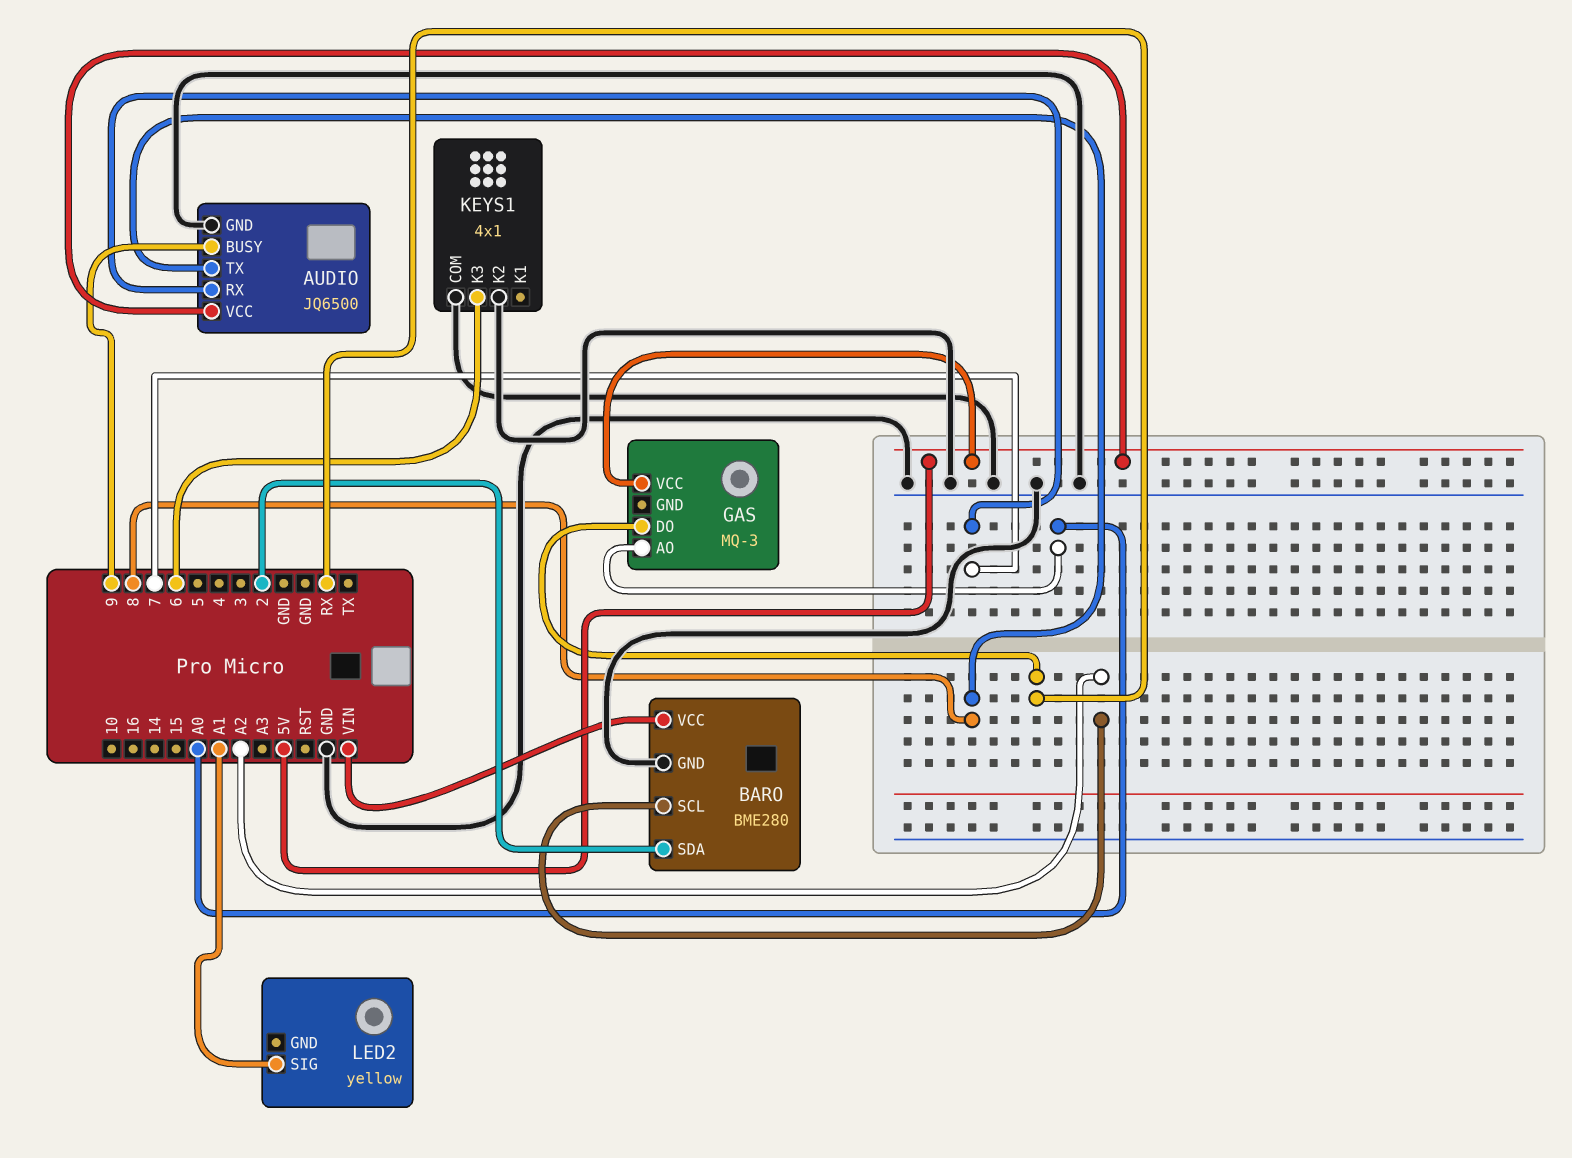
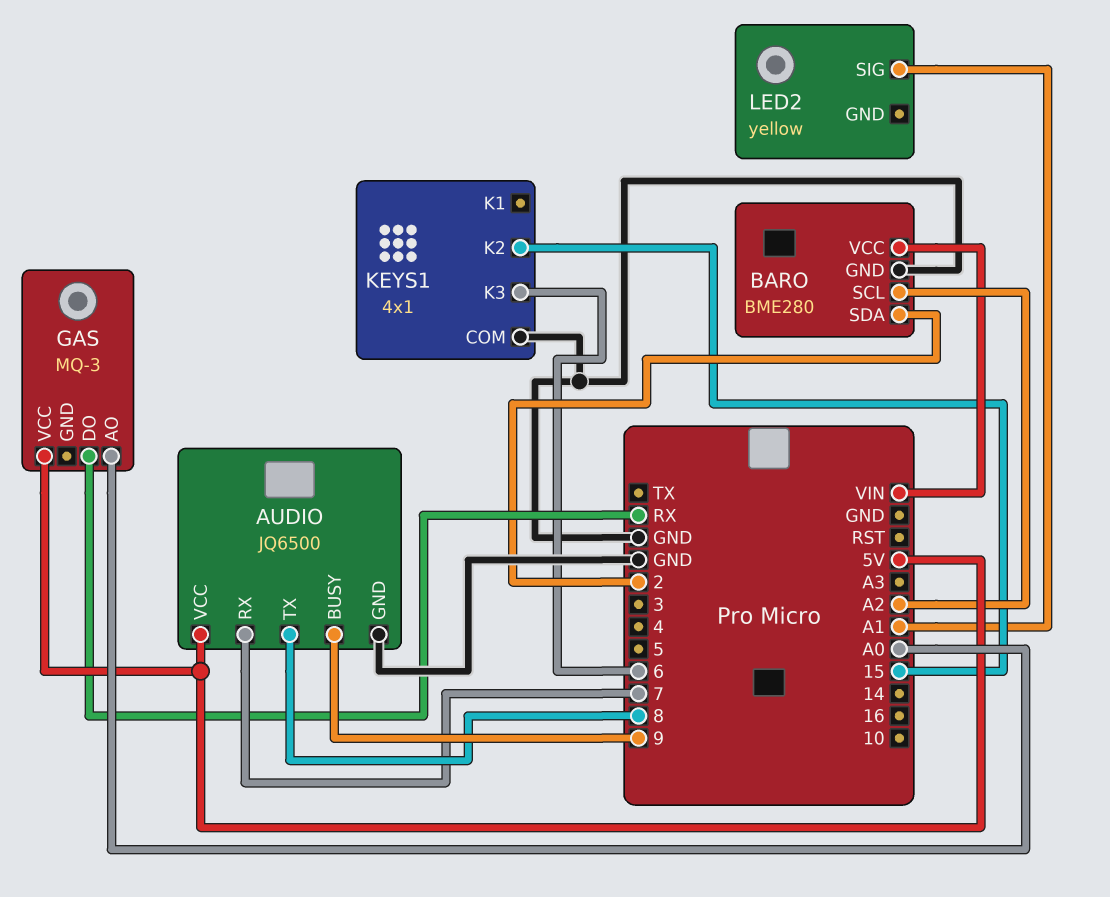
KEYS1 pin K2: GND -> 15

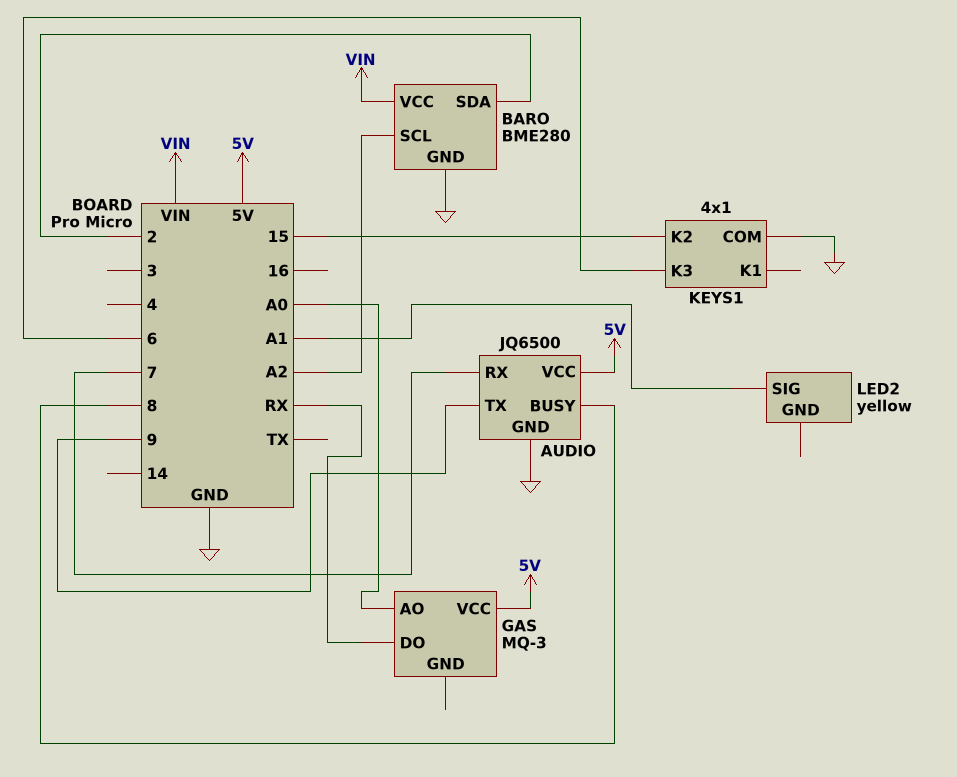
AUDIO pin BUSY: 9 -> 8
AUDIO pin TX: 8 -> 9

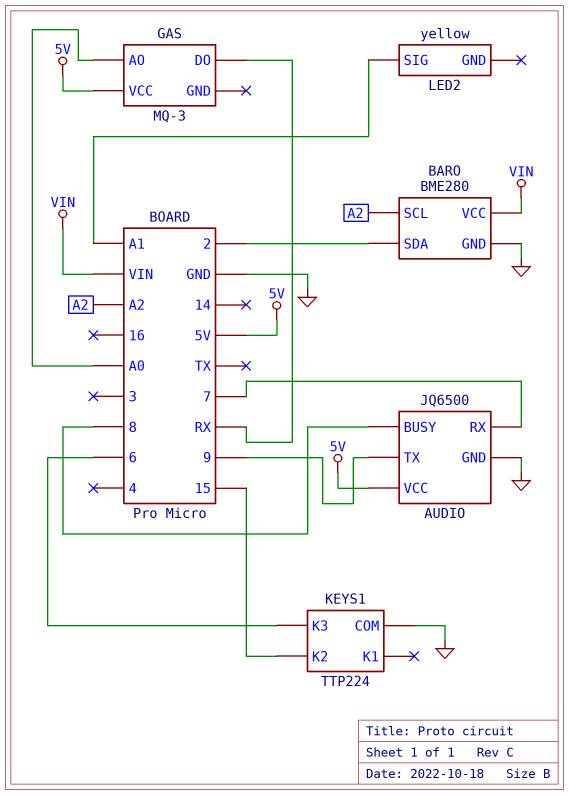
KEYS1: 4x1 -> TTP224

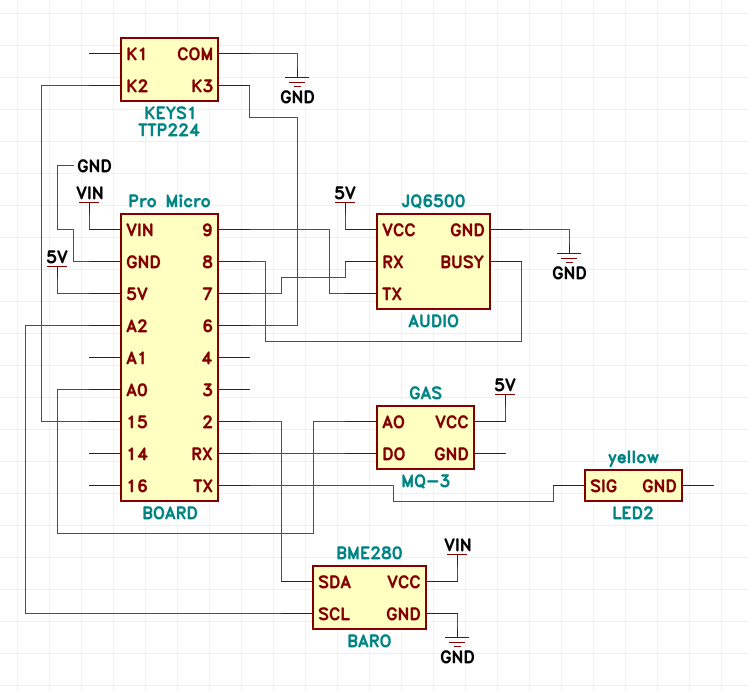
LED2 pin SIG: A1 -> TX

